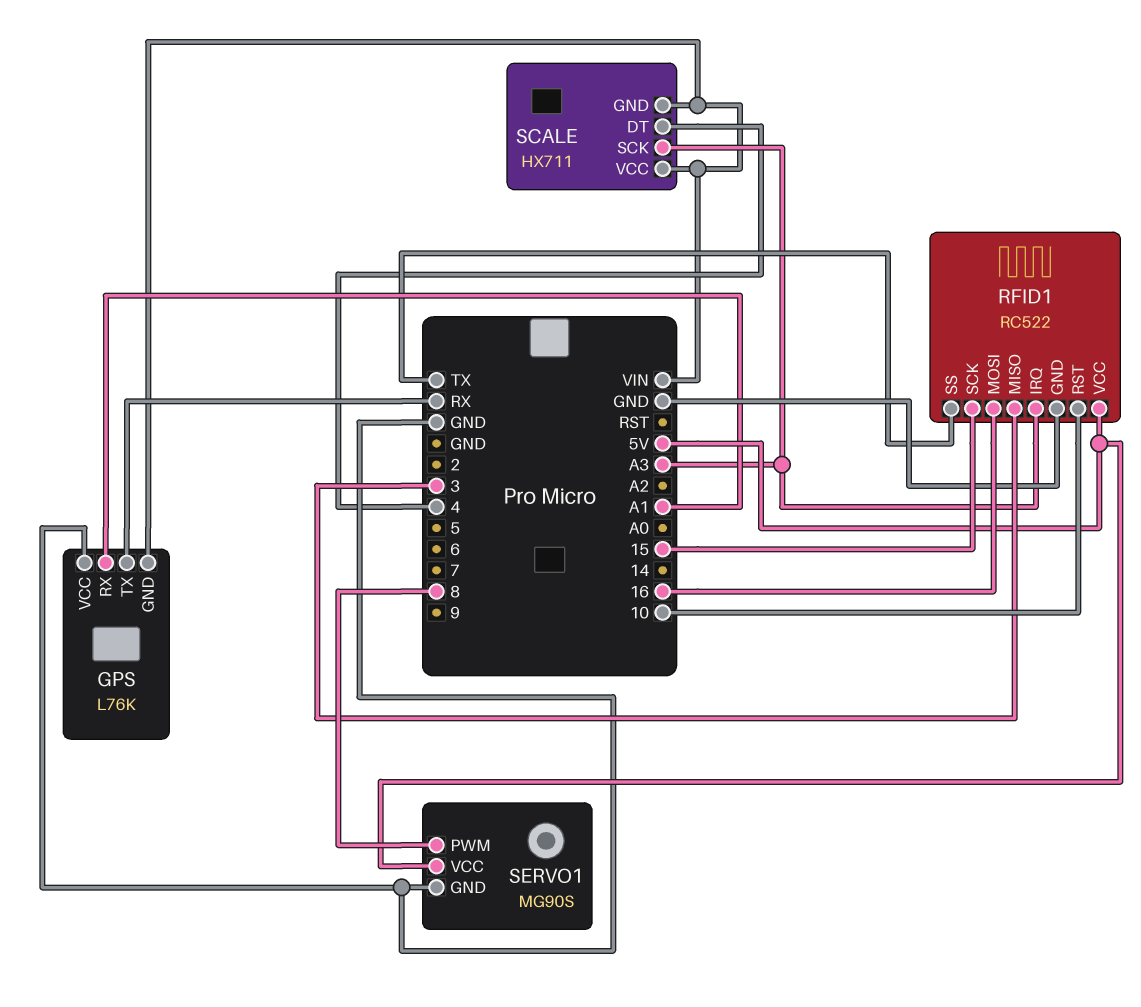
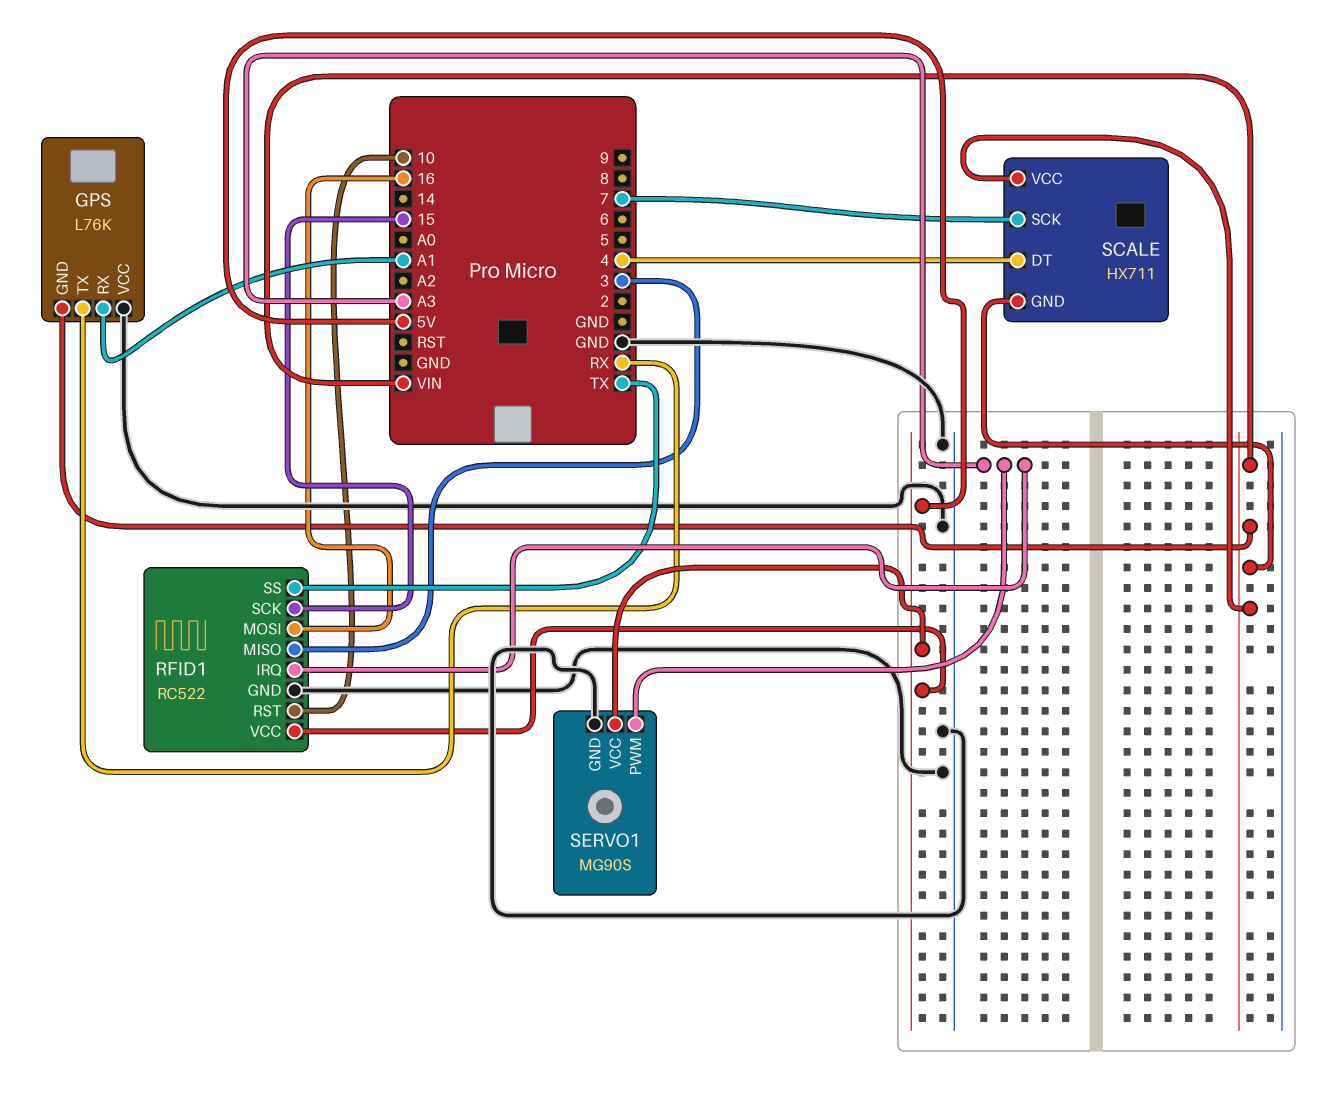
SCALE pin SCK: A3 -> 7
SERVO1 pin PWM: 8 -> A3

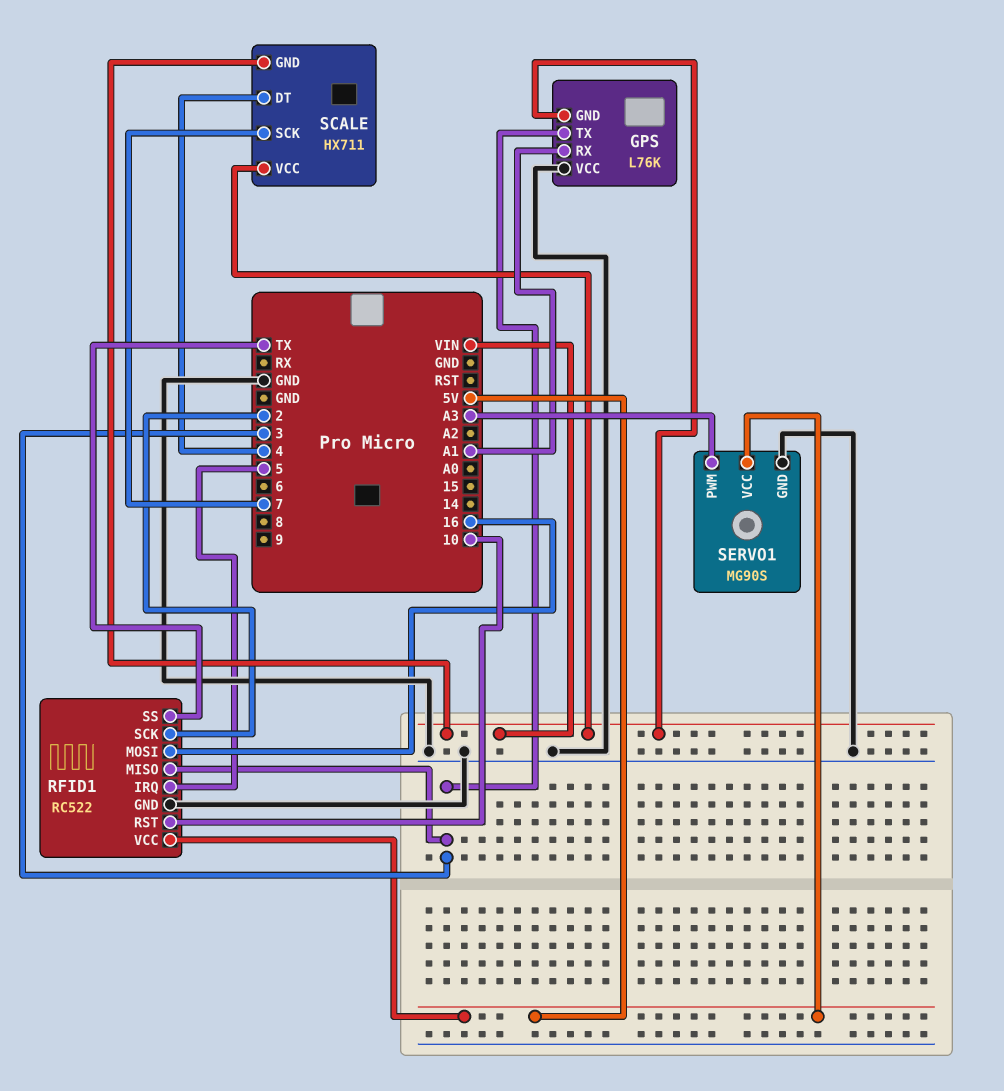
GPS pin TX: RX -> 3
RFID1 pin IRQ: A3 -> 5
RFID1 pin SCK: 15 -> 2

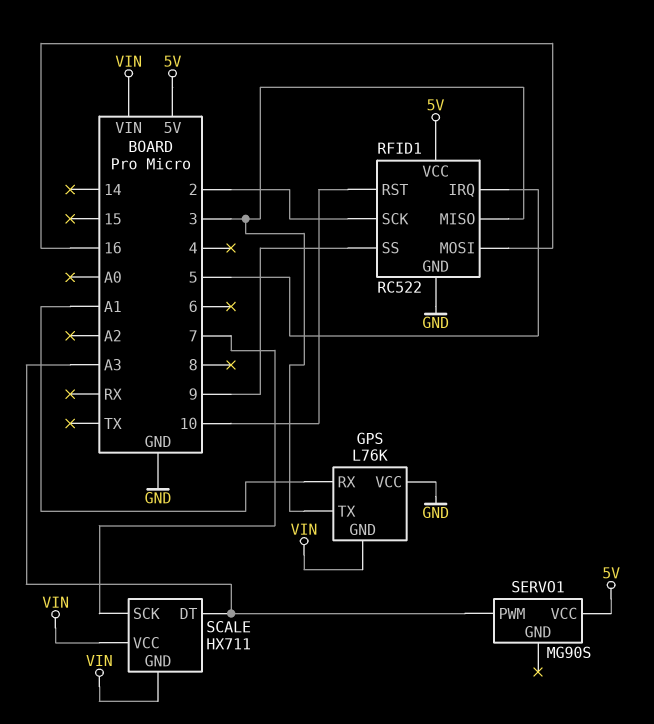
RFID1 pin SS: TX -> 9
SCALE pin DT: 4 -> A3
SERVO1 pin GND: GND -> none

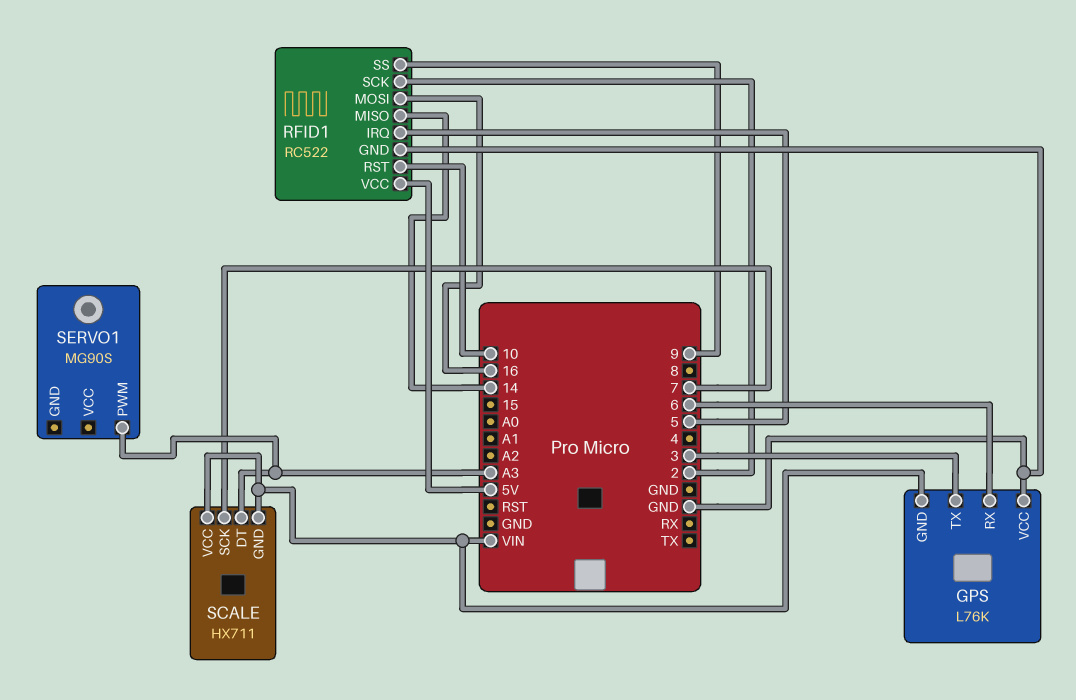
GPS pin RX: A1 -> 6
RFID1 pin MISO: 3 -> 14
SERVO1 pin VCC: 5V -> none

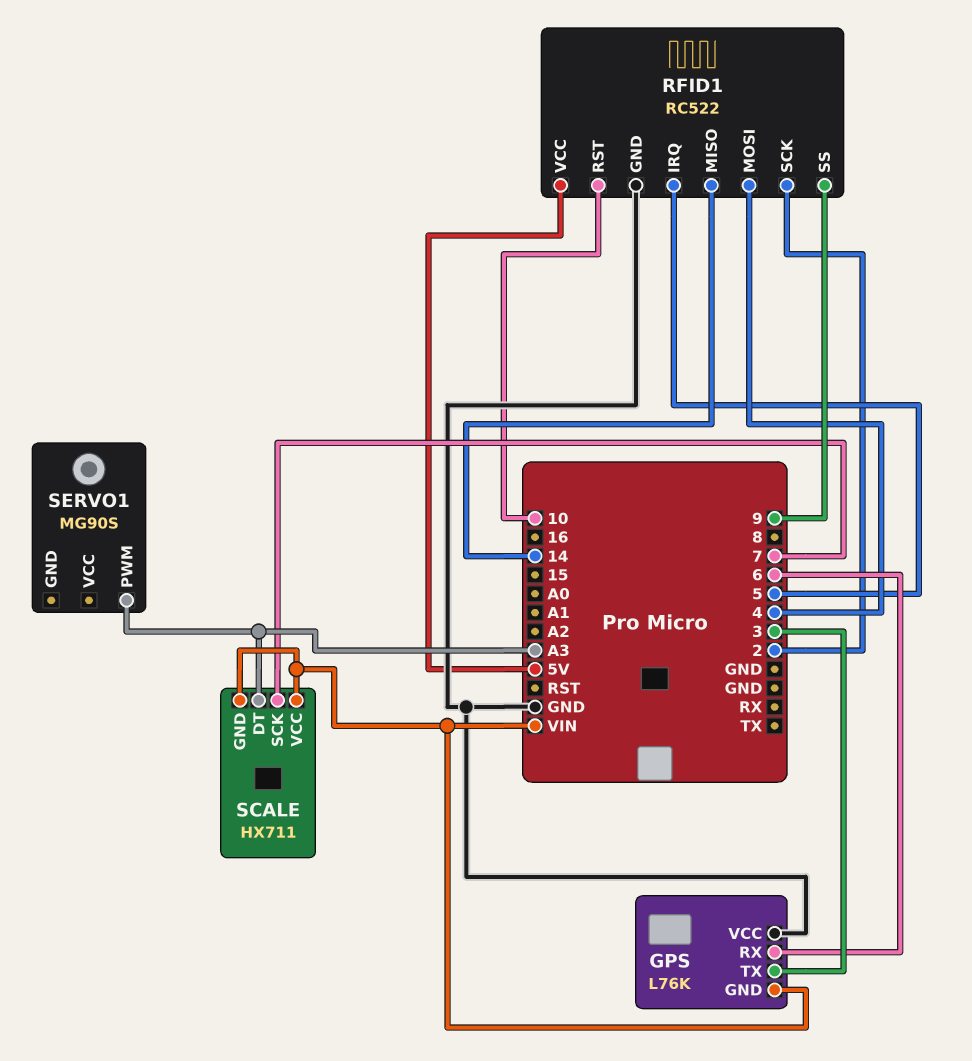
RFID1 pin MOSI: 16 -> 4

